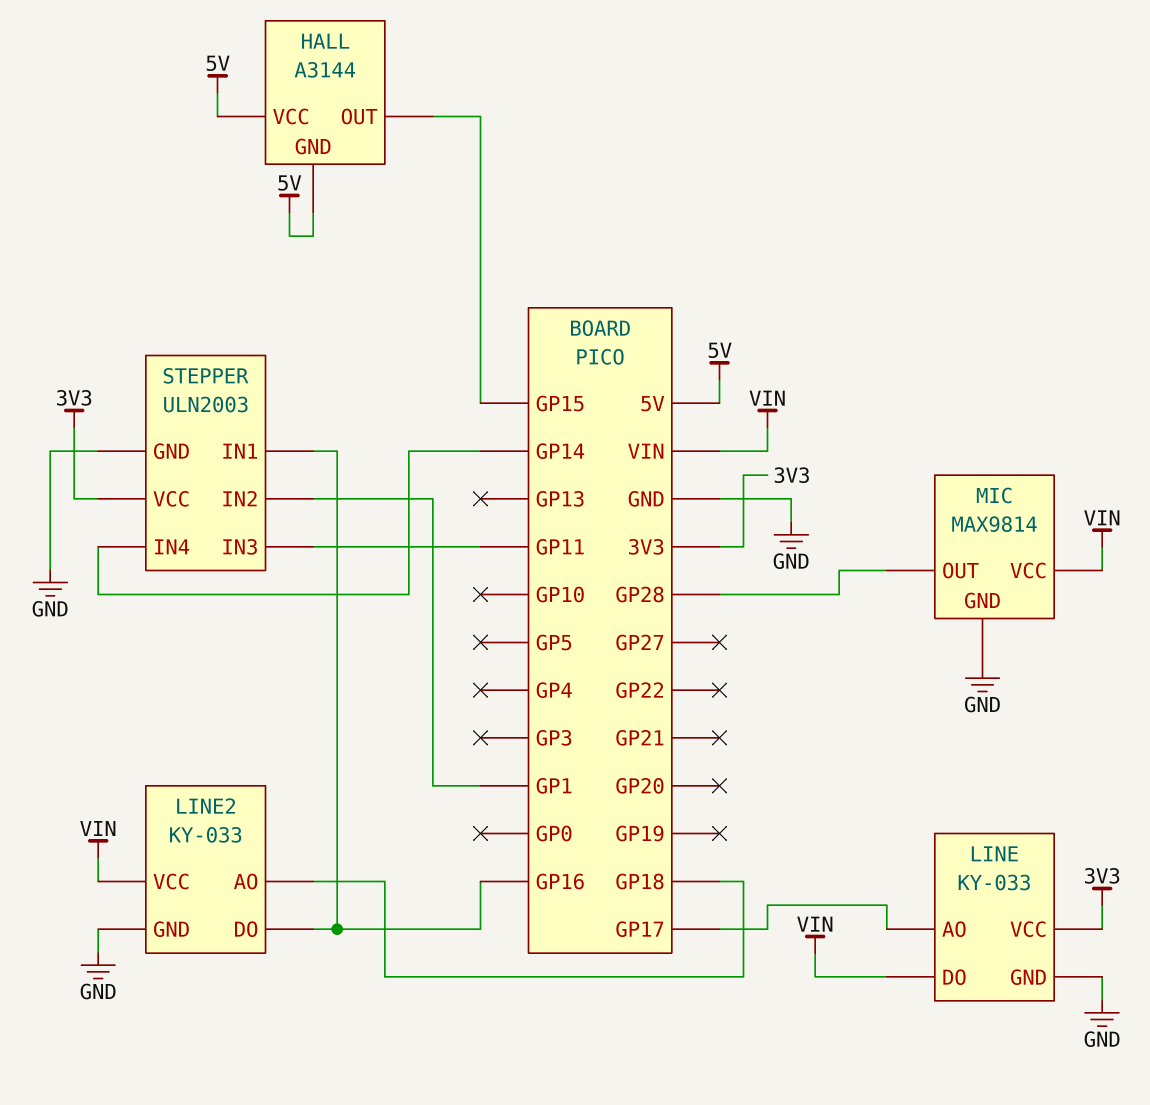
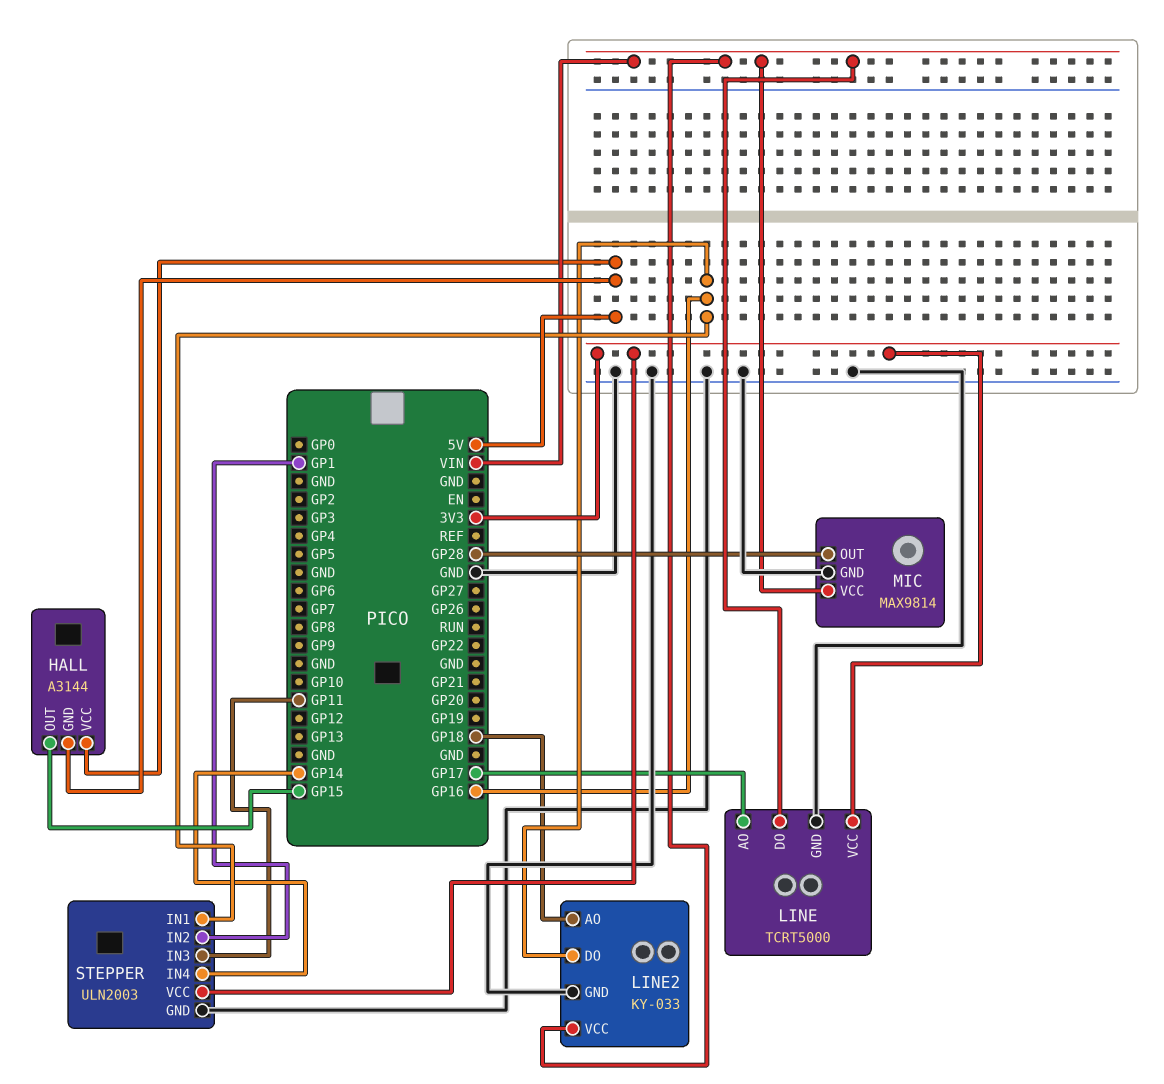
LINE: KY-033 -> TCRT5000

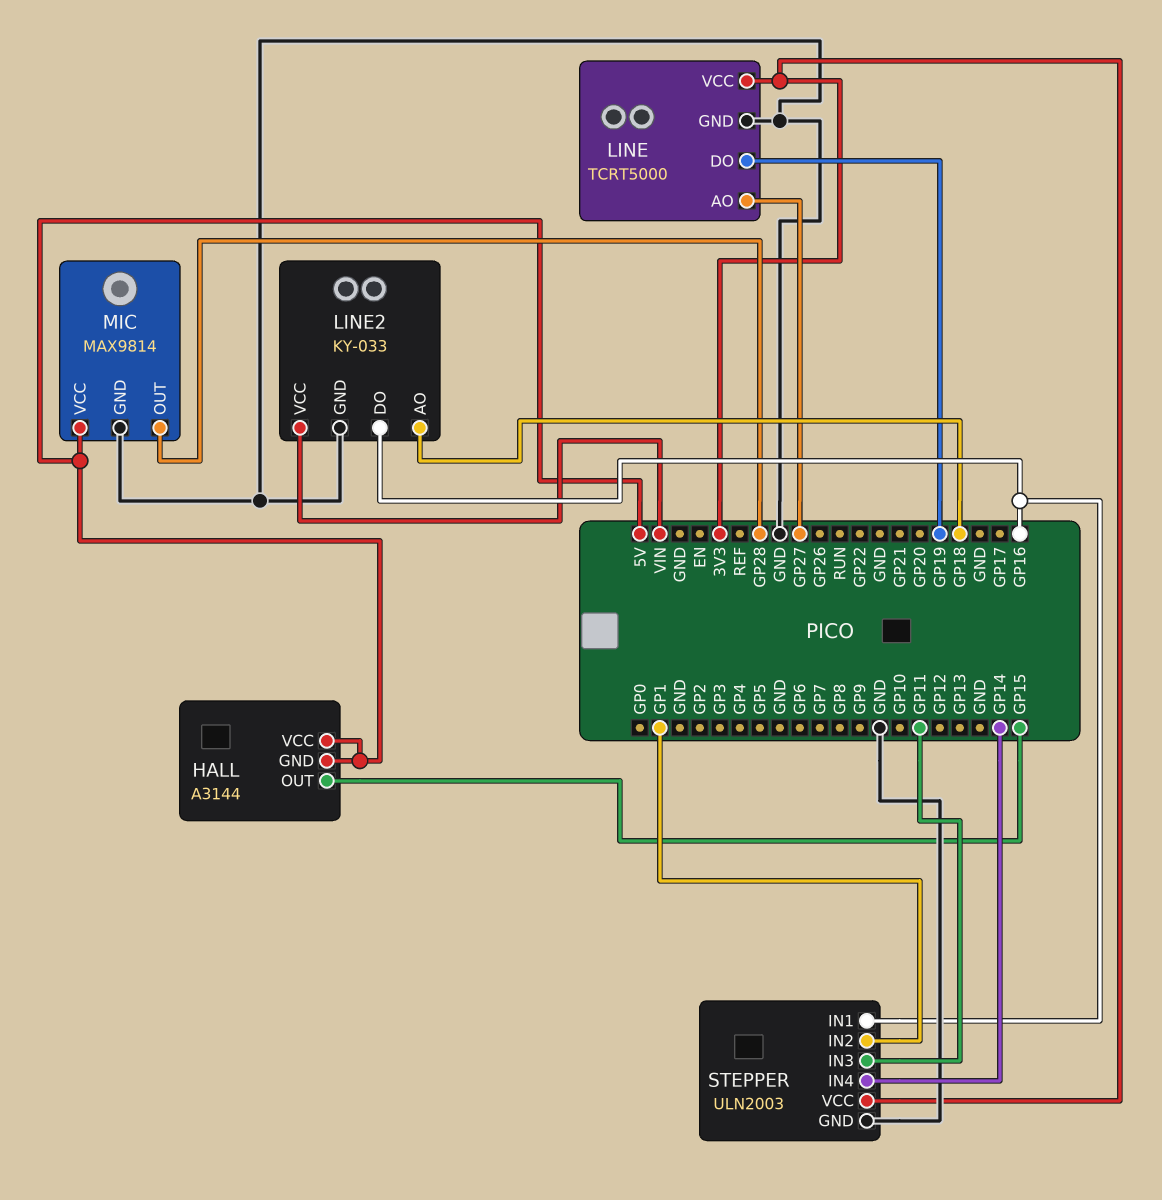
LINE pin AO: GP17 -> GP27
LINE pin DO: VIN -> GP19
MIC pin VCC: VIN -> 5V

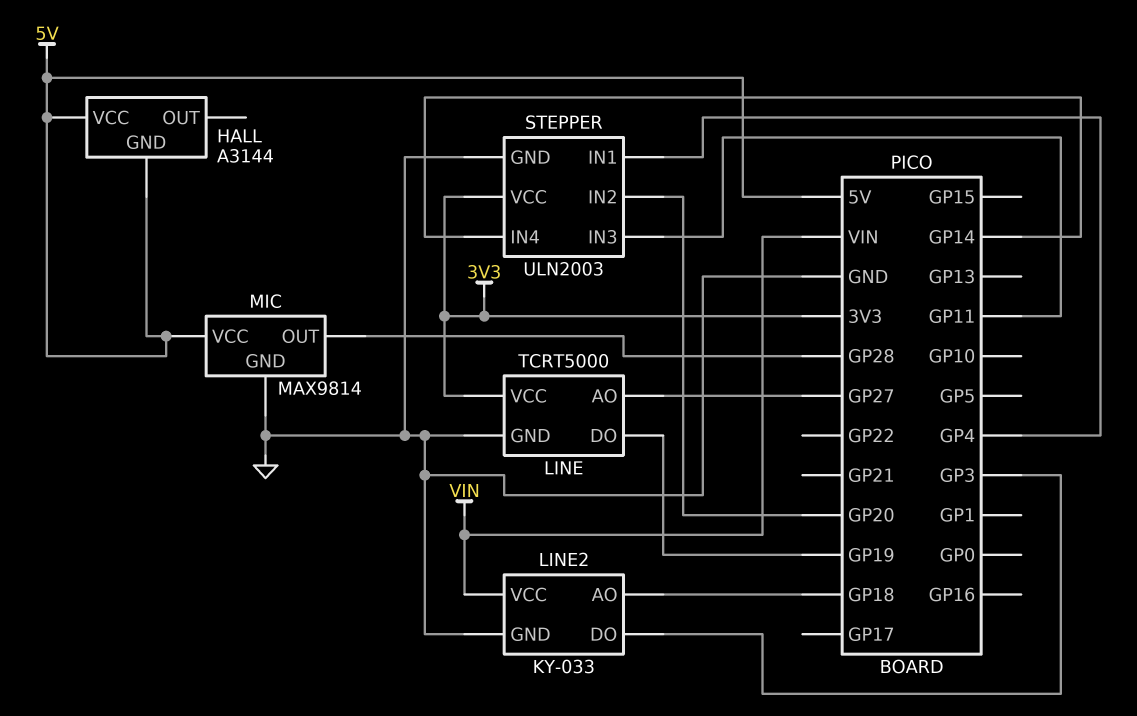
HALL pin OUT: GP15 -> none
LINE2 pin DO: GP16 -> GP3
STEPPER pin IN1: GP16 -> GP4
STEPPER pin IN2: GP1 -> GP20

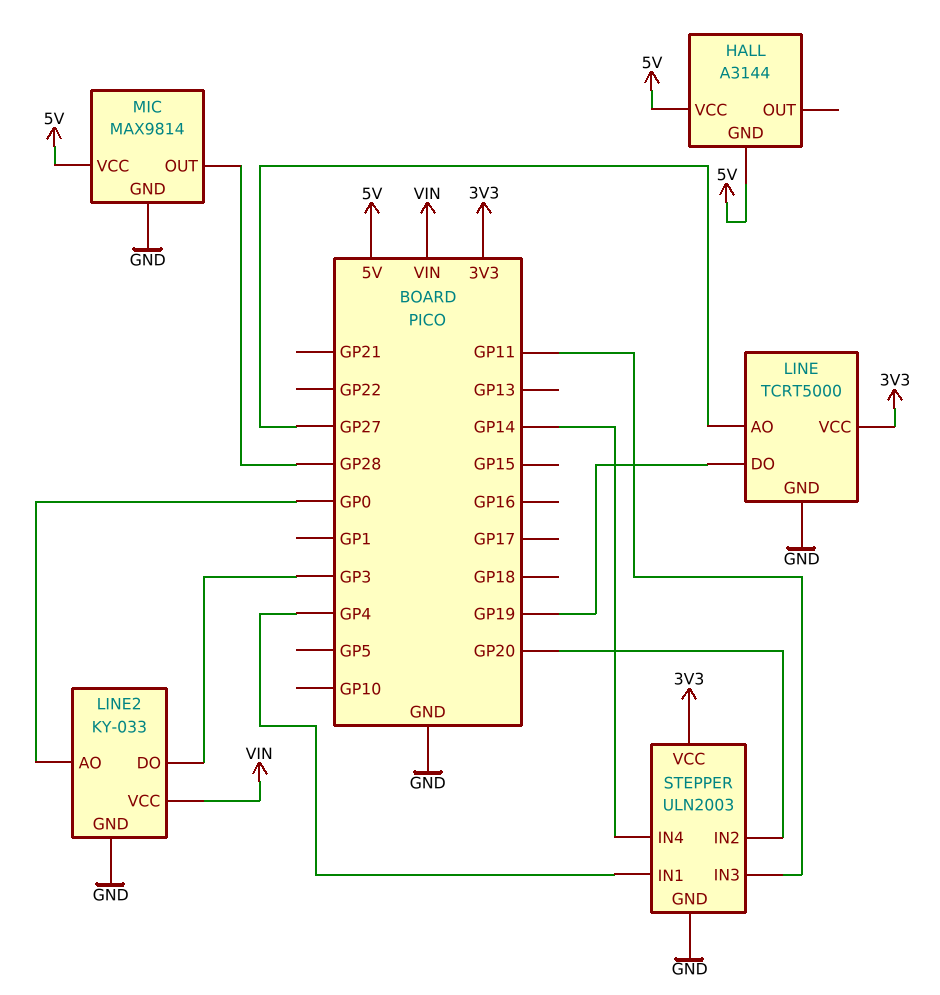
LINE2 pin AO: GP18 -> GP0

